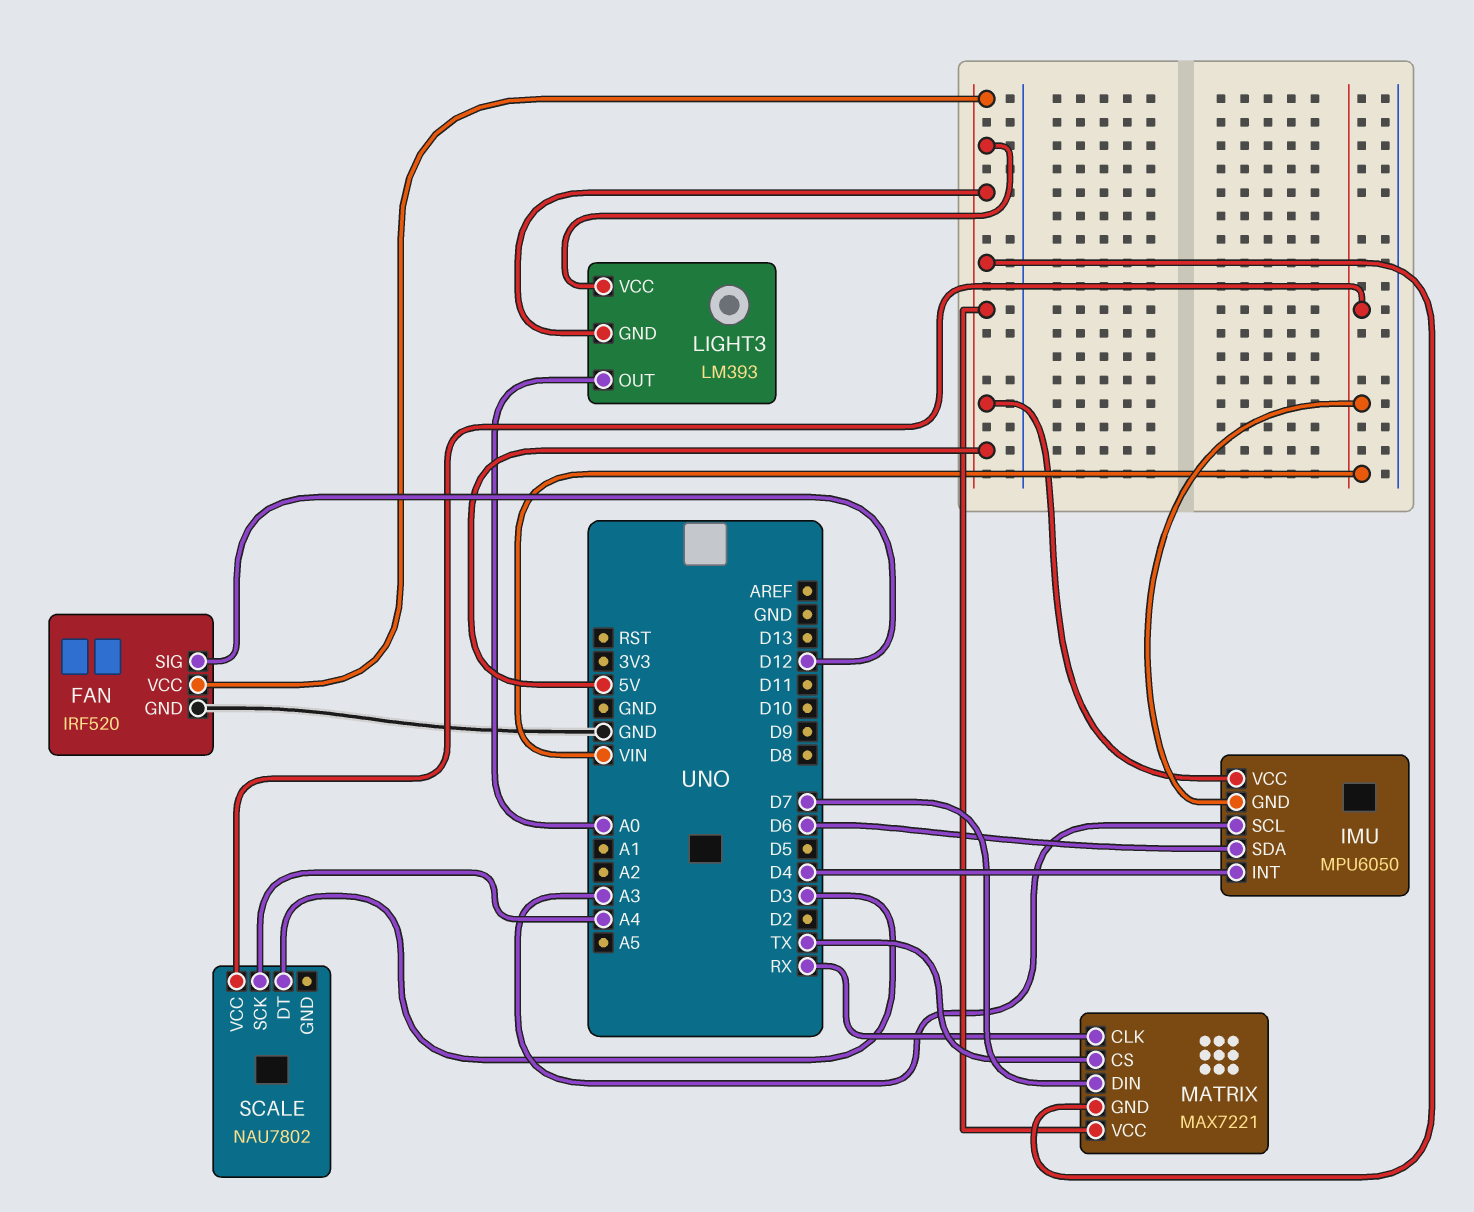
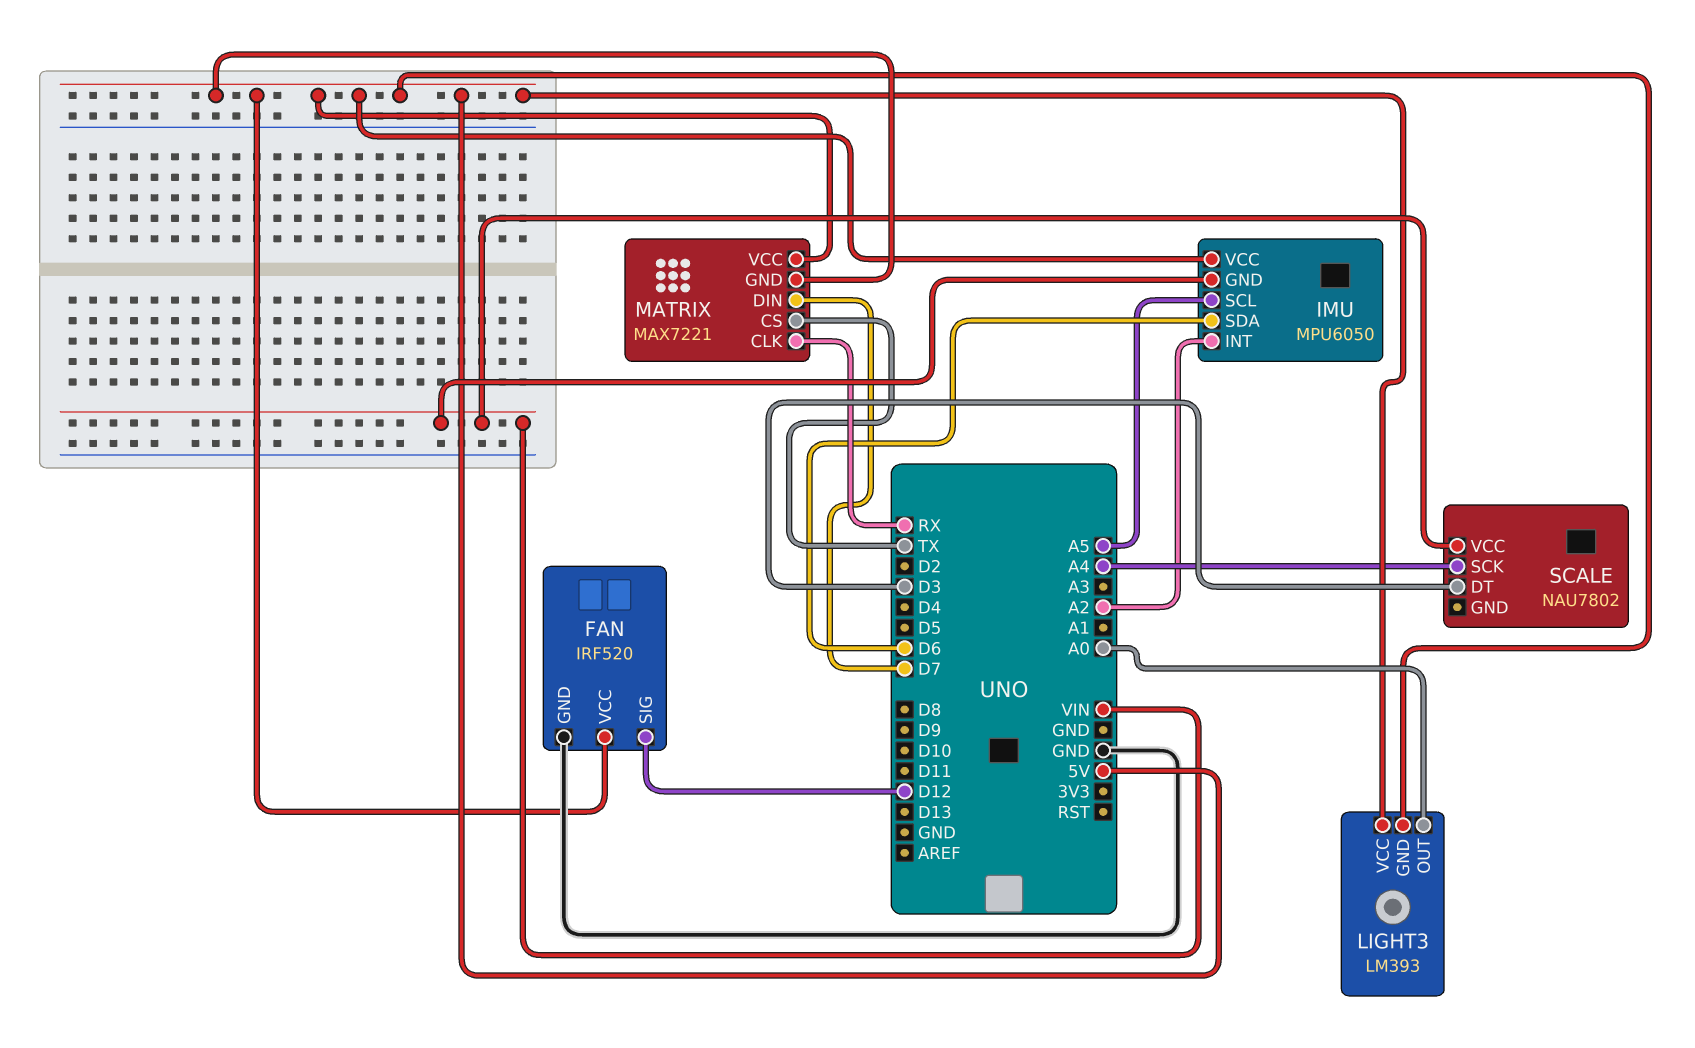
IMU pin INT: D4 -> A2
IMU pin SCL: A3 -> A5

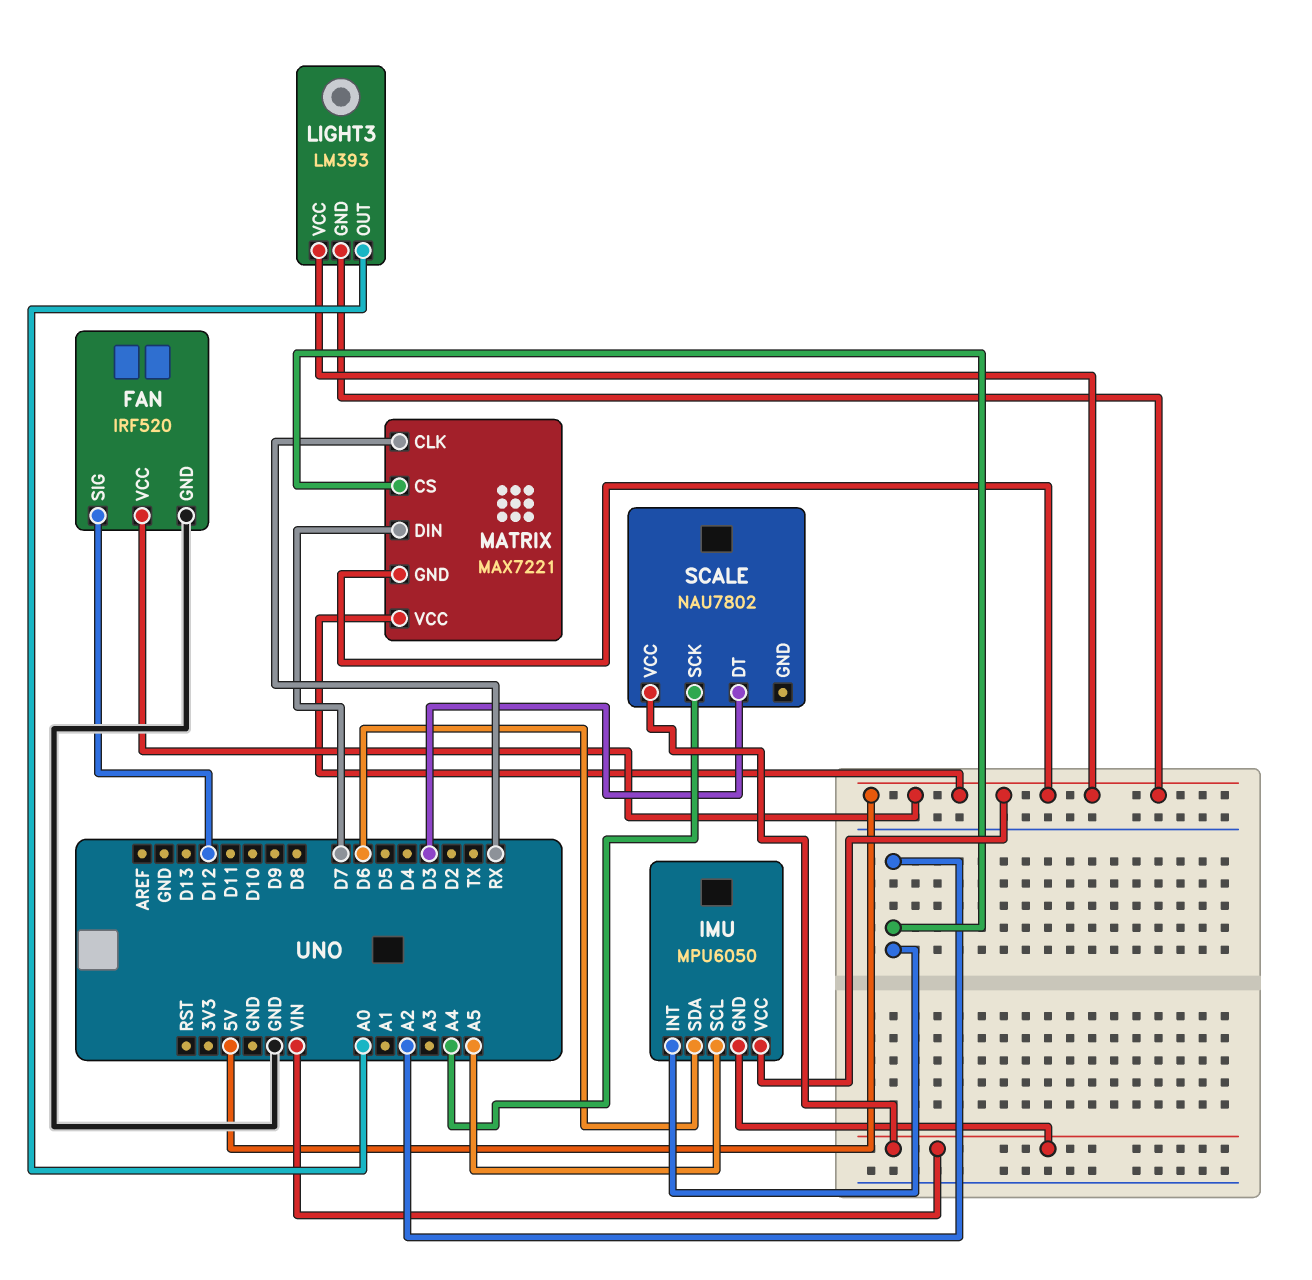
MATRIX pin CS: TX -> A2

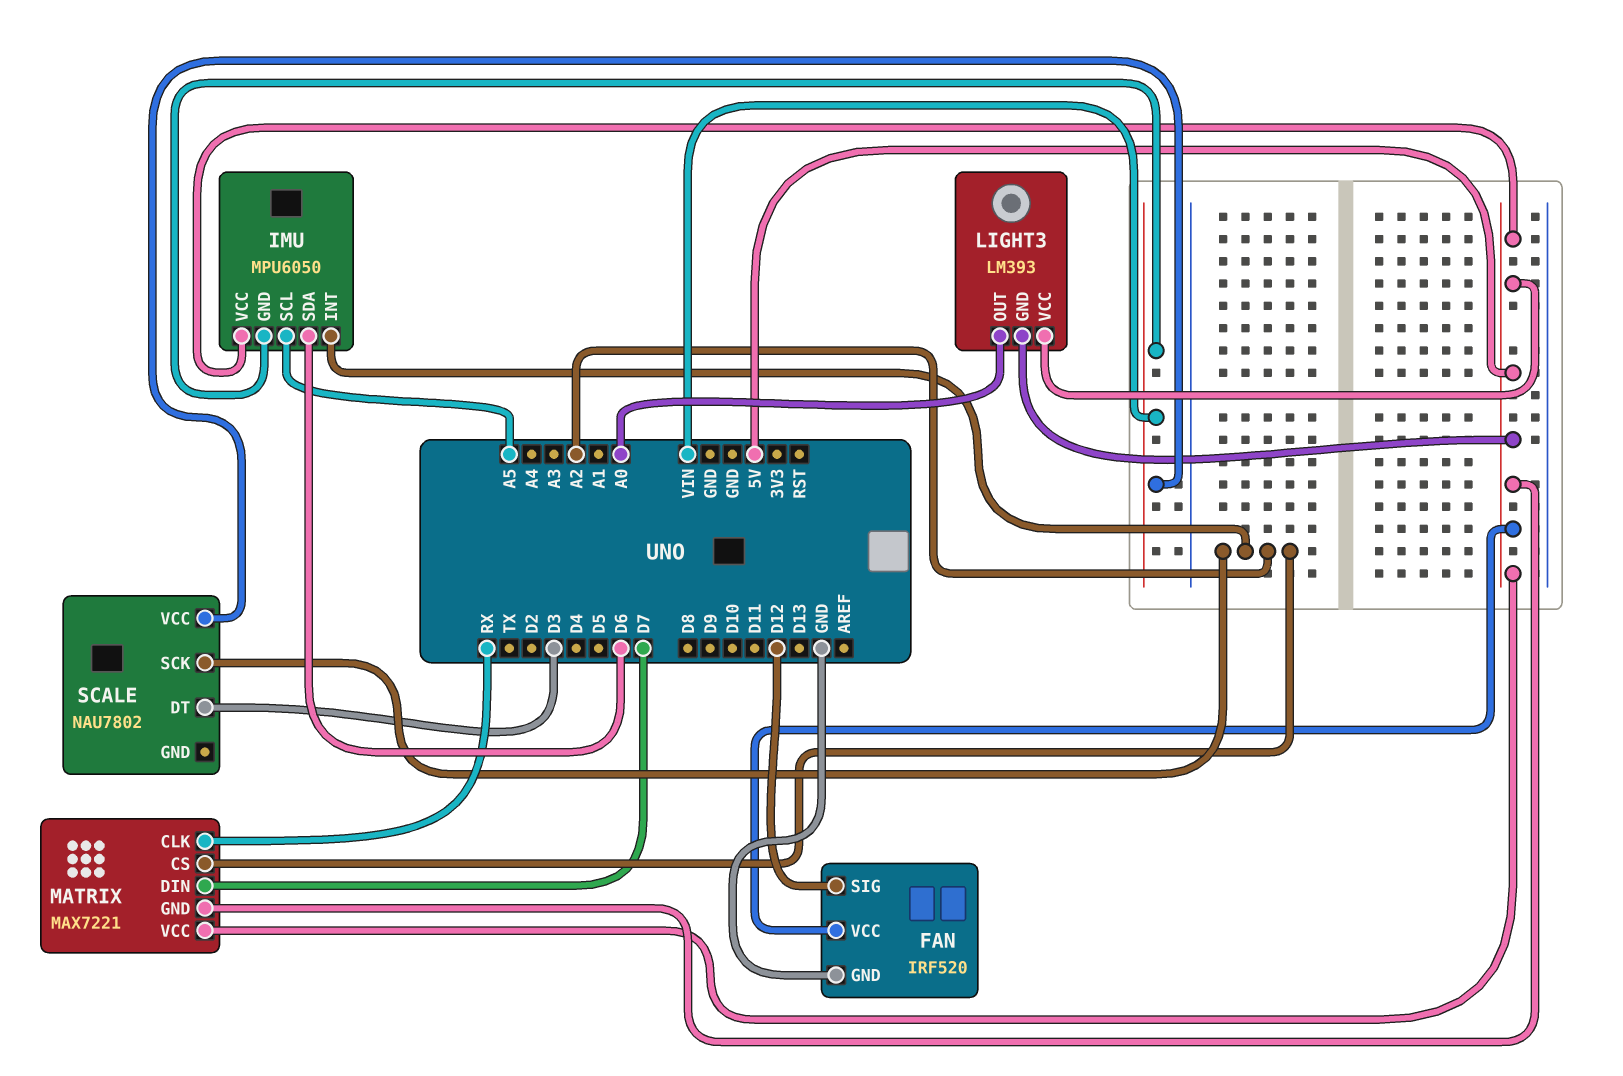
SCALE pin SCK: A4 -> A2

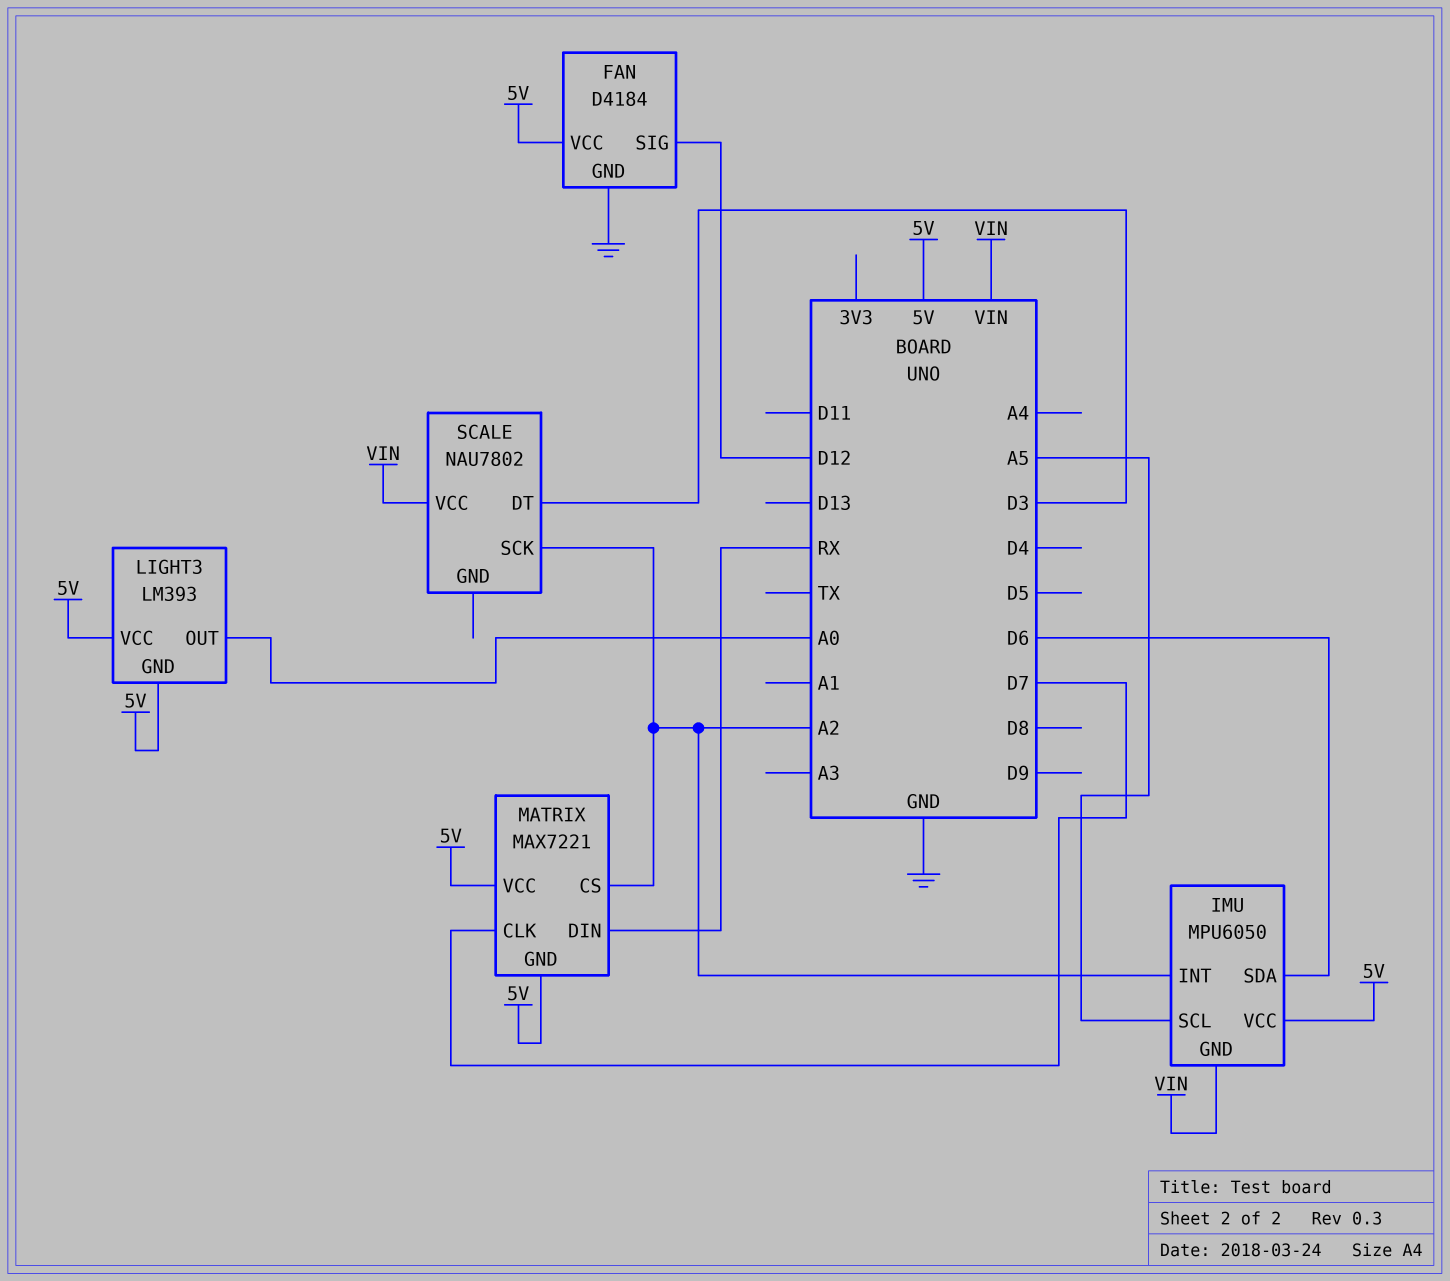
FAN: IRF520 -> D4184
MATRIX pin CLK: RX -> D7
MATRIX pin DIN: D7 -> RX

